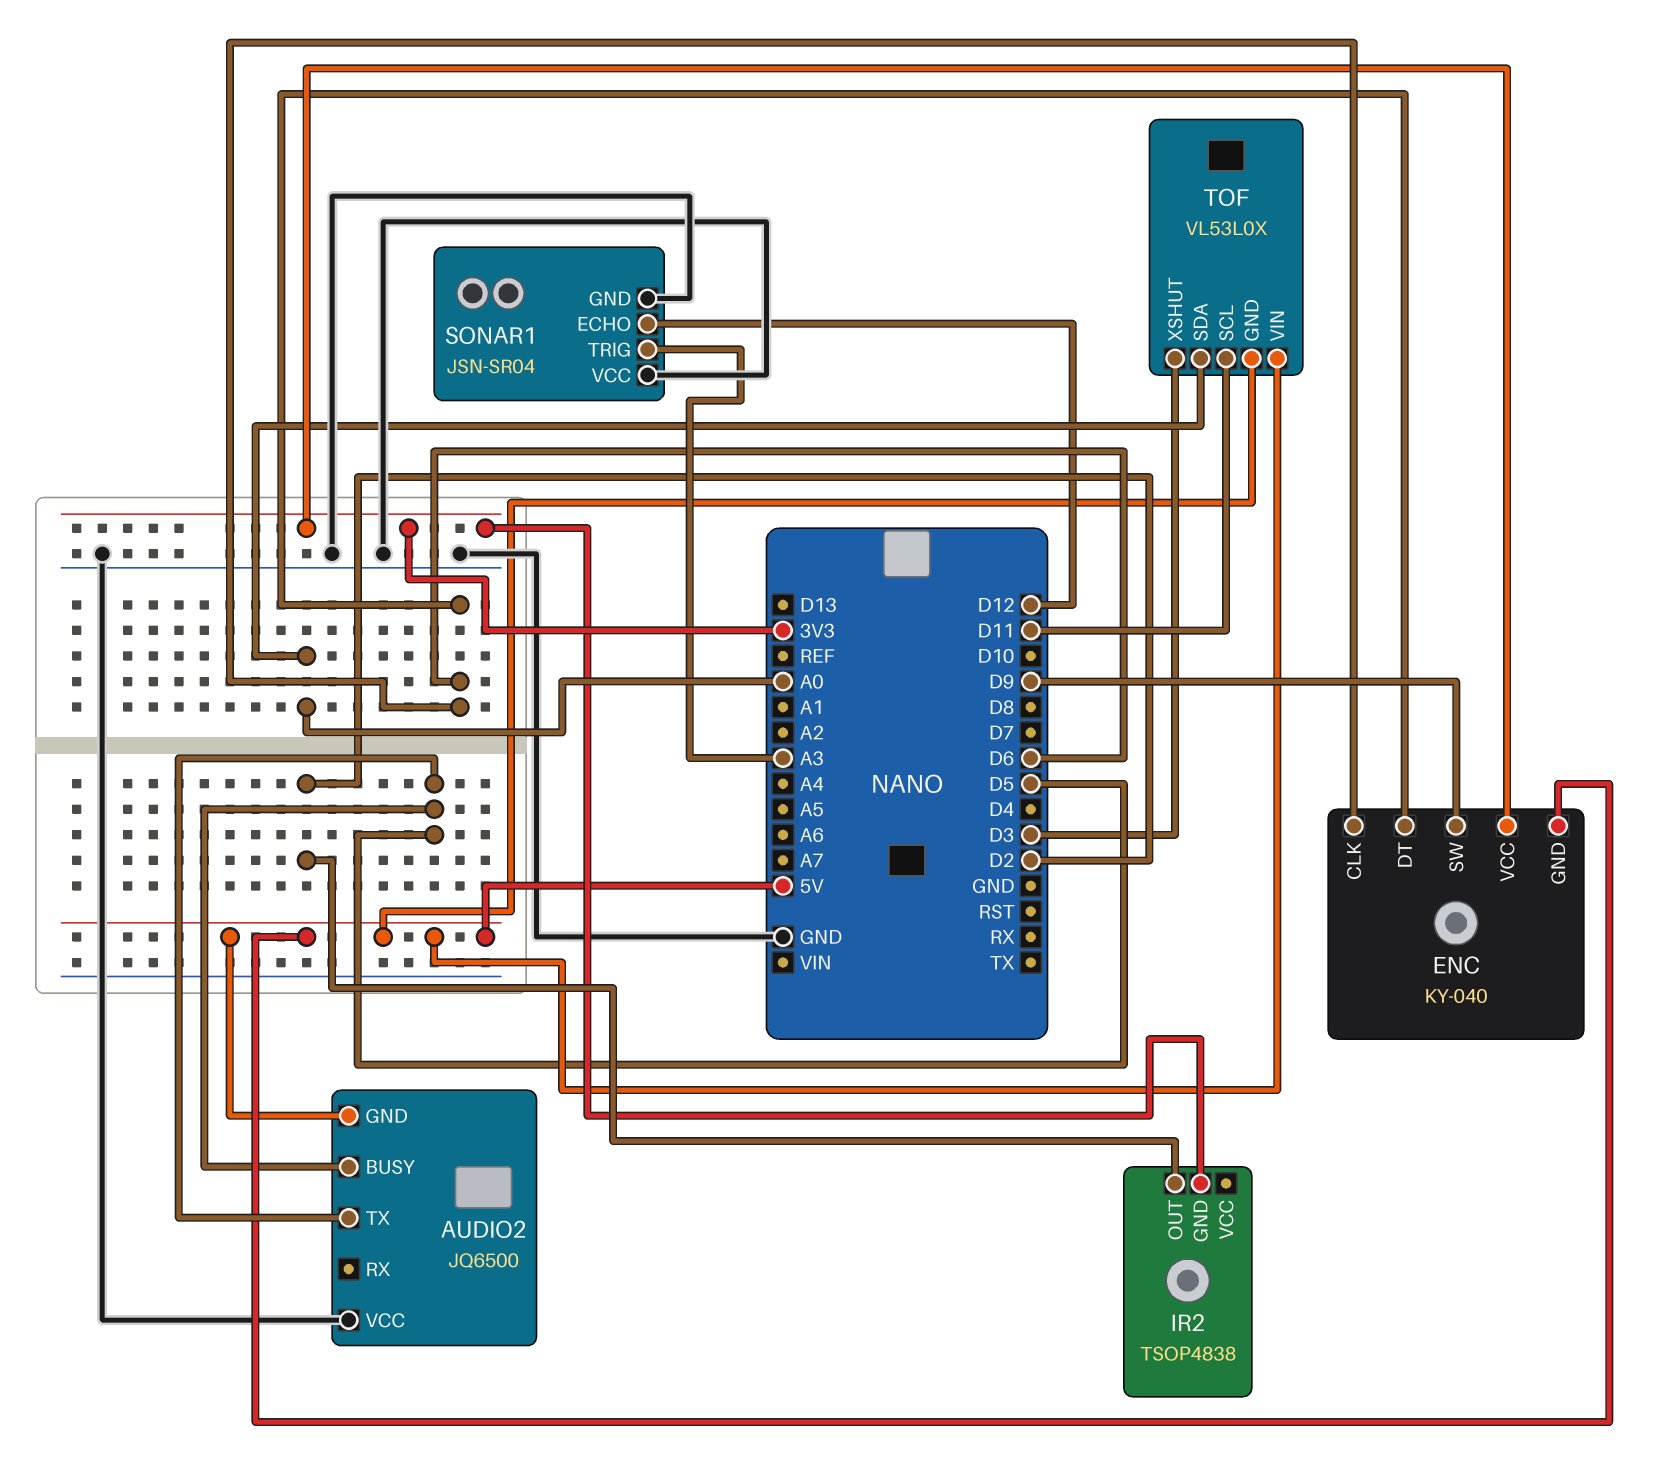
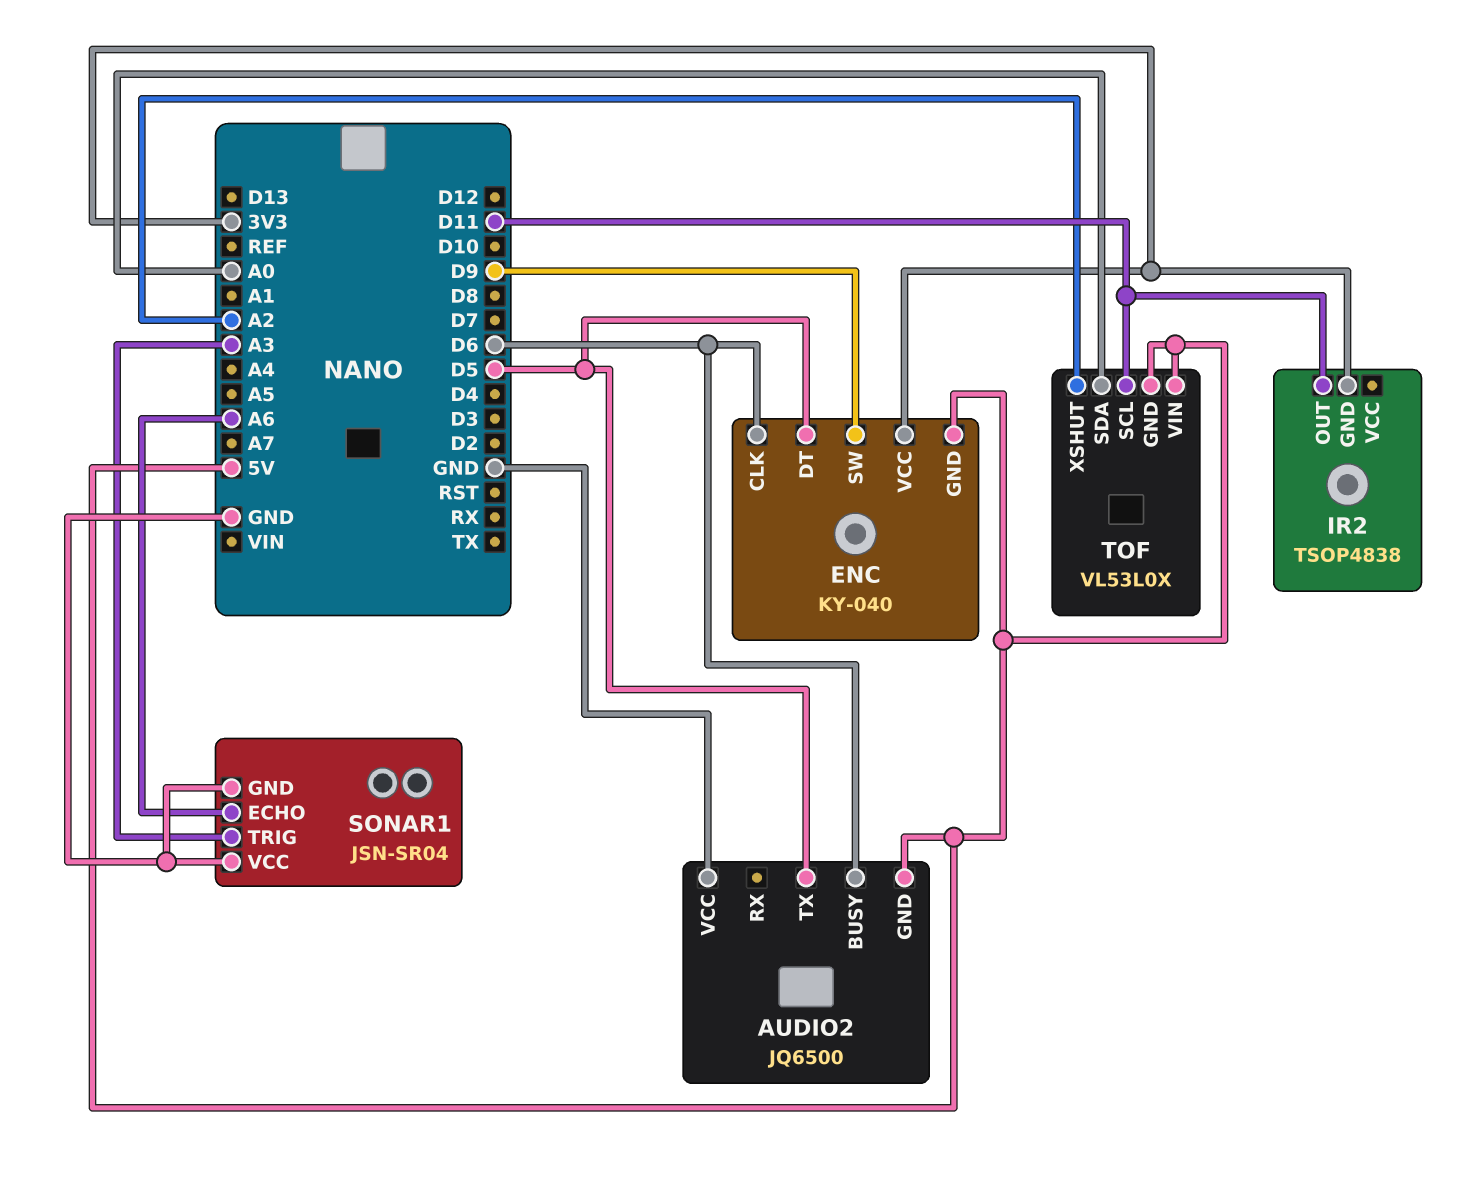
AUDIO2 pin BUSY: D5 -> D6
ENC pin DT: D6 -> D5
IR2 pin OUT: D2 -> D11
SONAR1 pin ECHO: D12 -> A6
TOF pin XSHUT: D3 -> A2

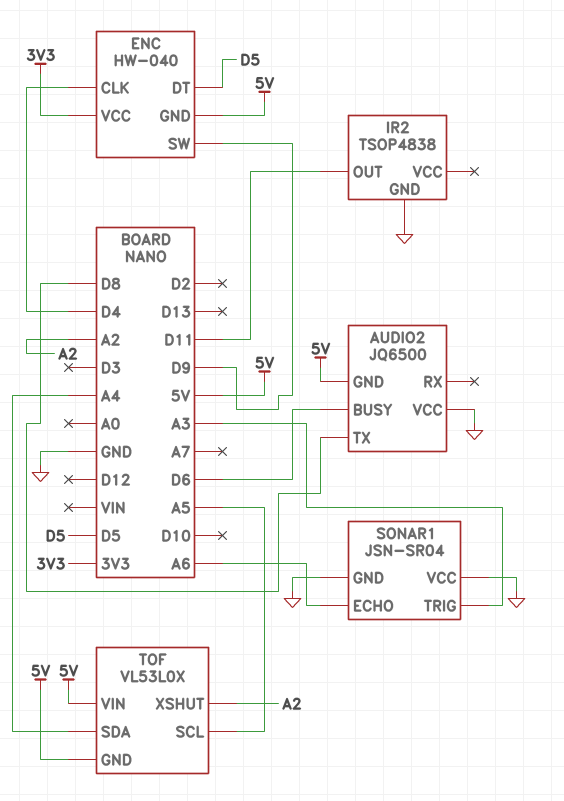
AUDIO2 pin TX: D5 -> D8
ENC: KY-040 -> HW-040
ENC pin CLK: D6 -> D4
IR2 pin GND: 3V3 -> GND
TOF pin SCL: D11 -> A5
TOF pin SDA: A0 -> A4

